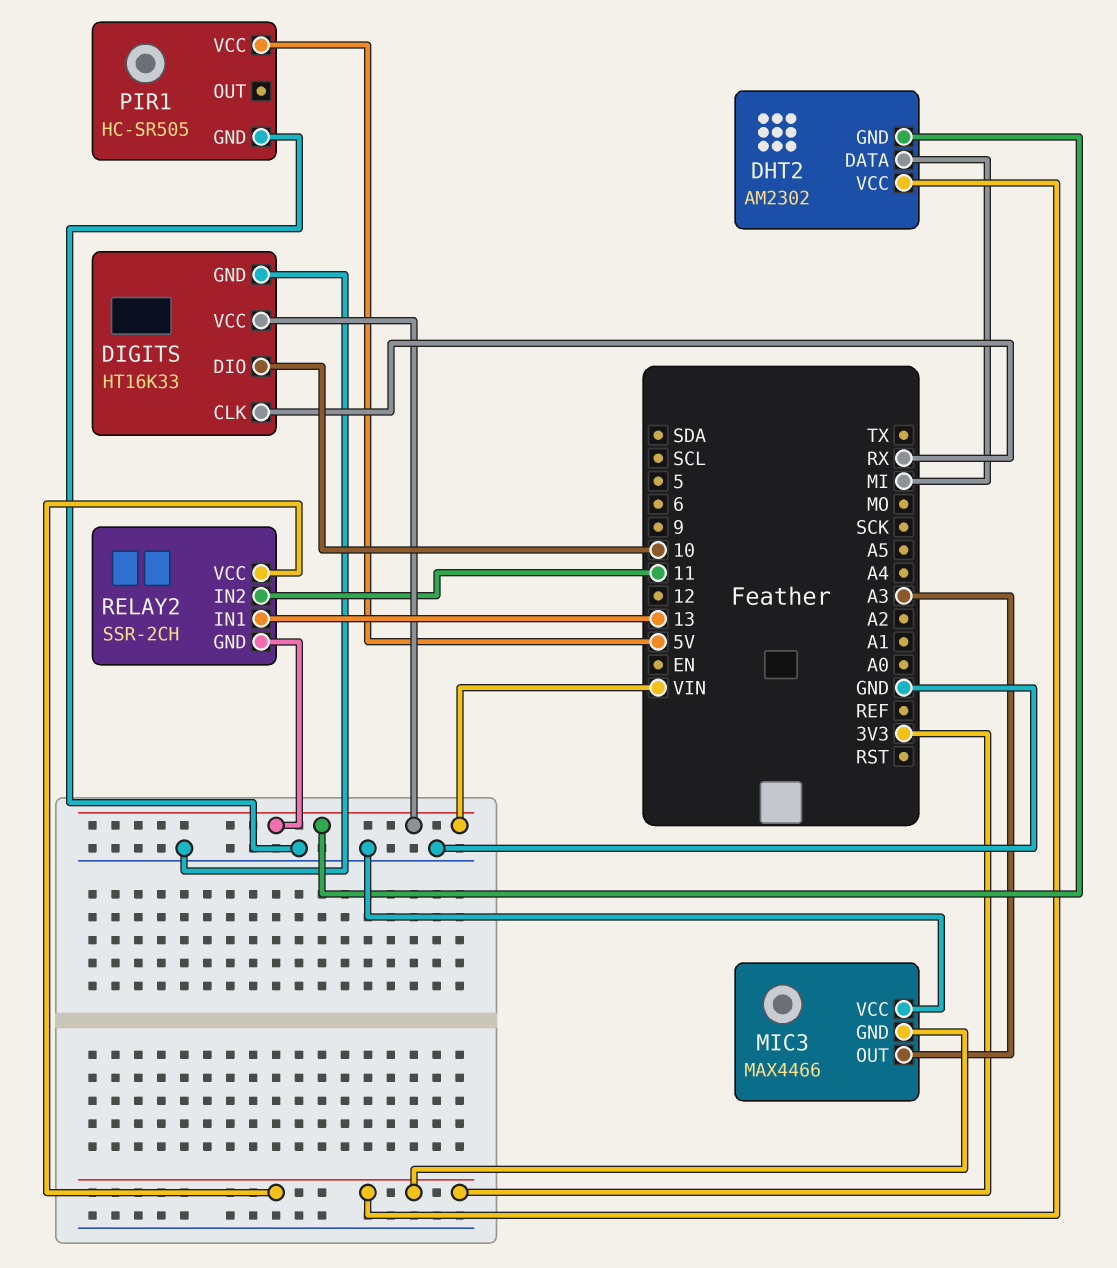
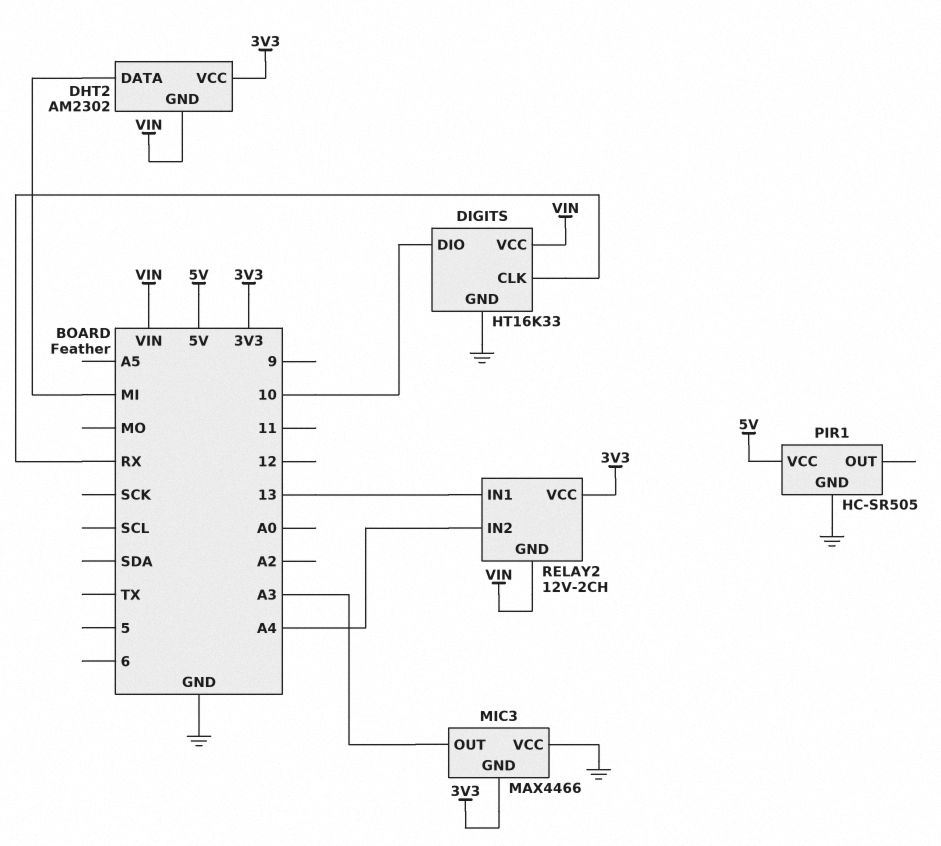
RELAY2: SSR-2CH -> 12V-2CH
RELAY2 pin IN2: 11 -> A4

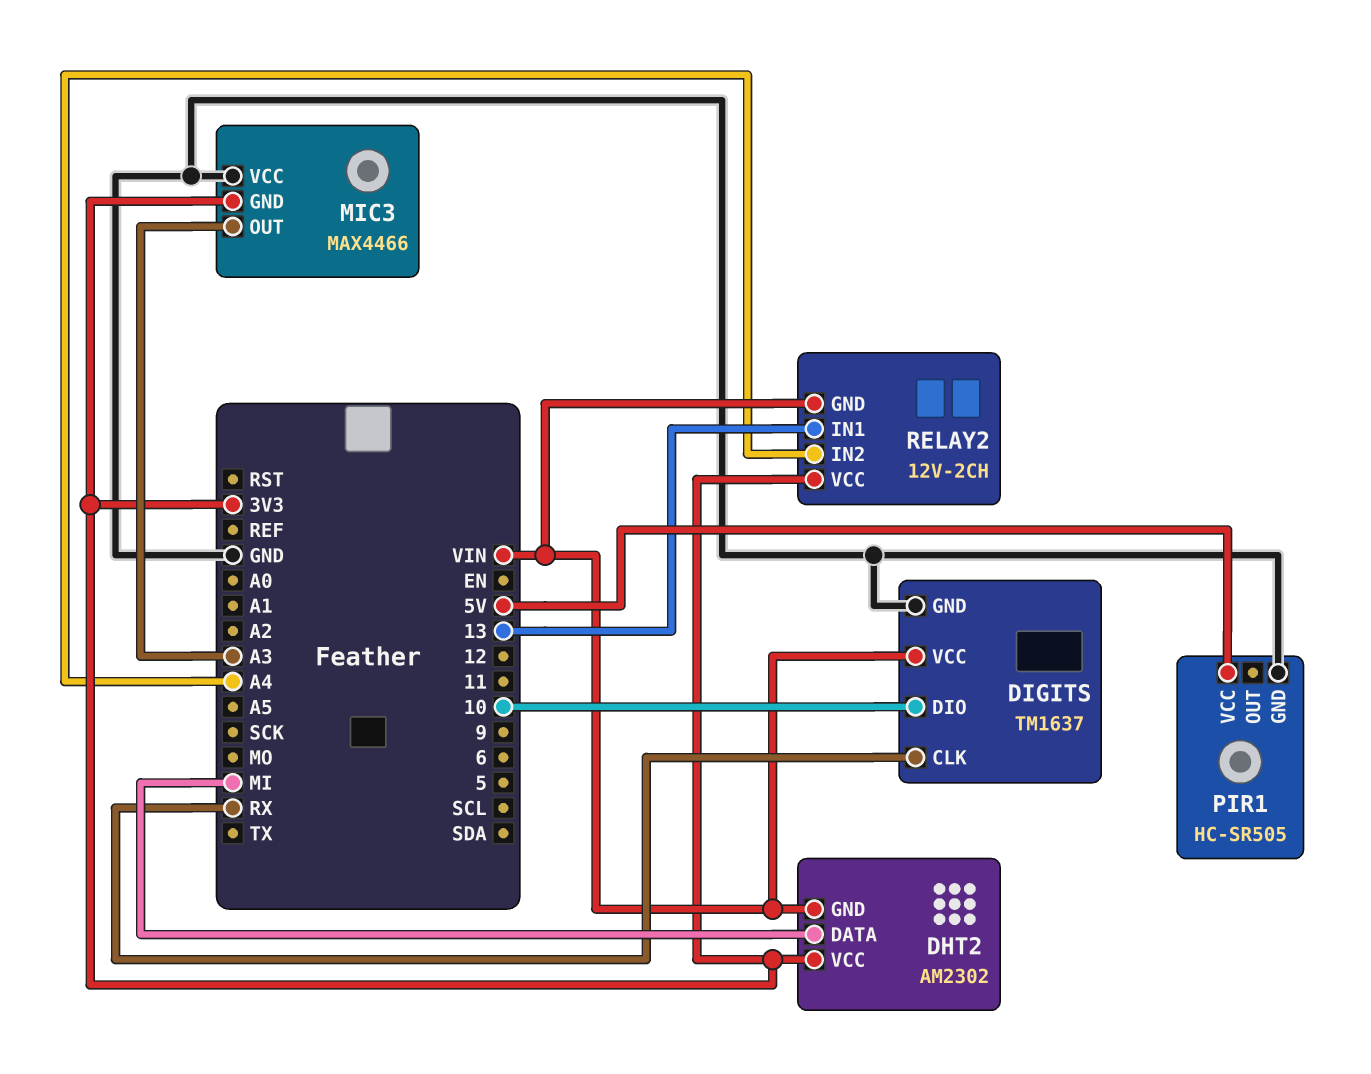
DIGITS: HT16K33 -> TM1637

